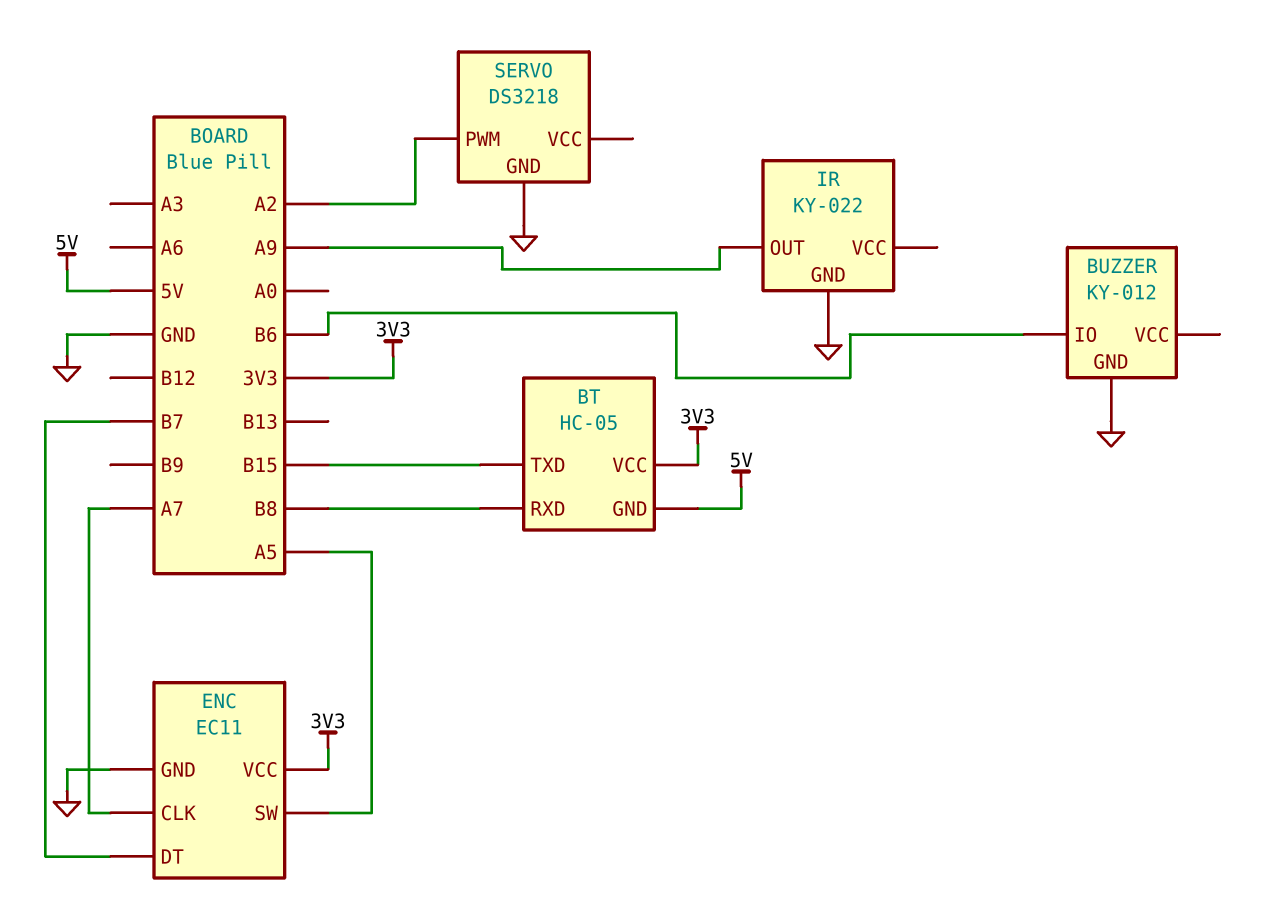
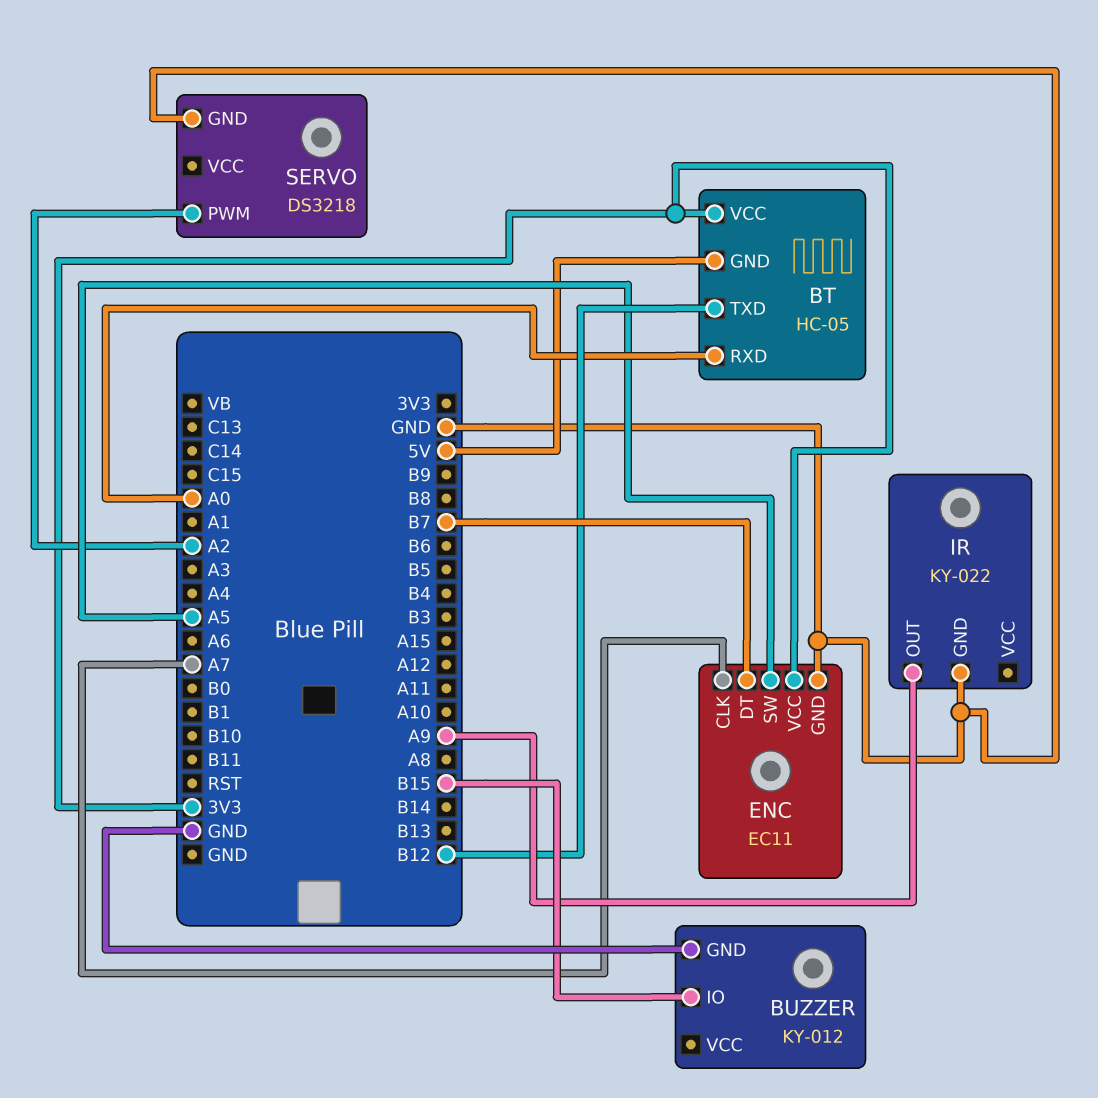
BT pin RXD: B8 -> A0
BT pin TXD: B15 -> B12
BUZZER pin IO: B6 -> B15

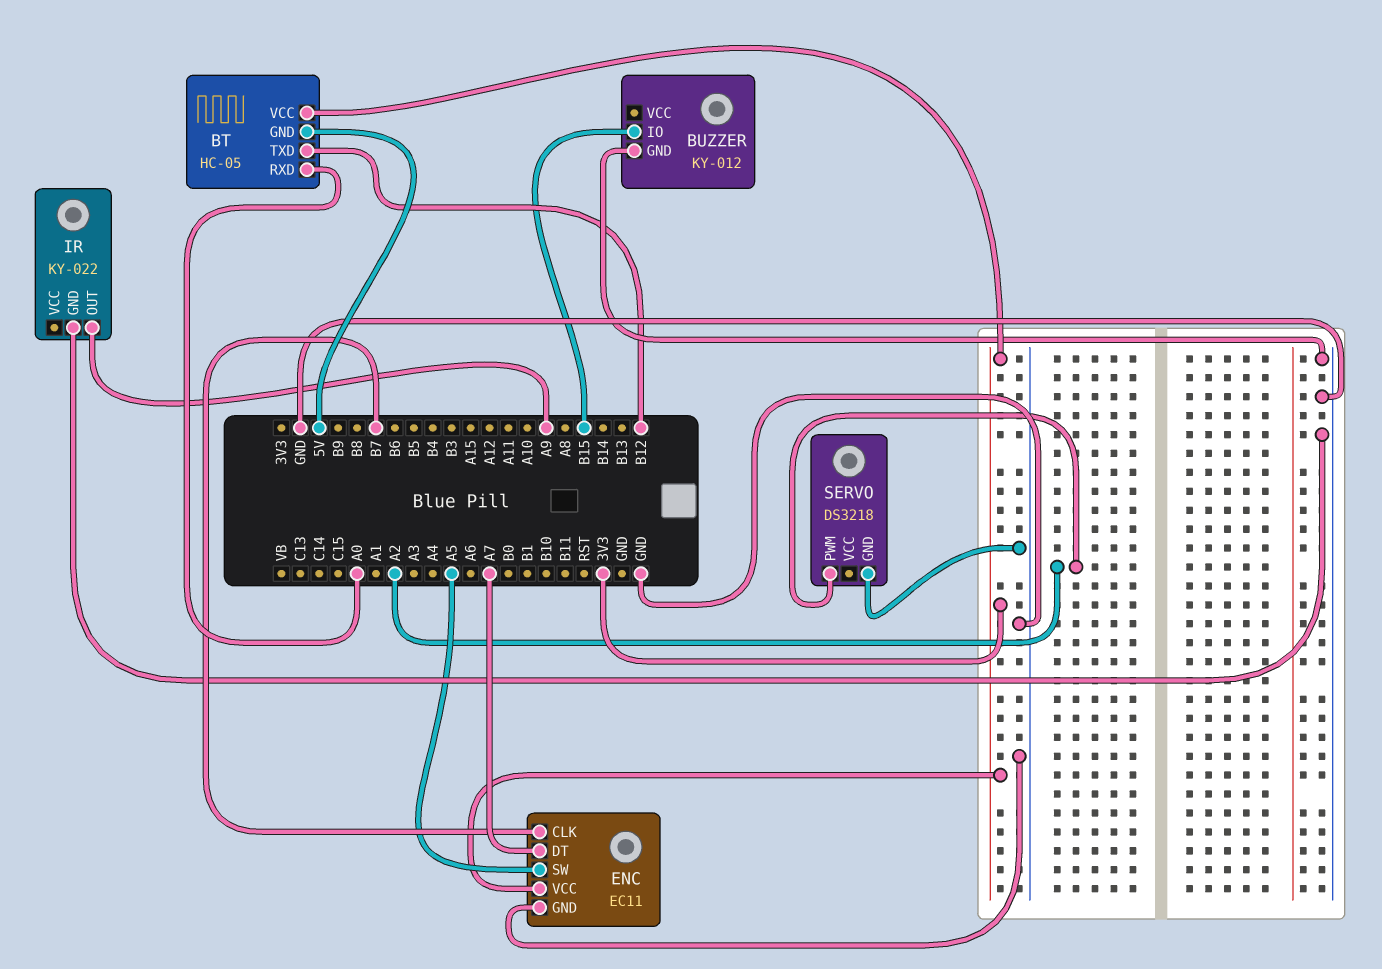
ENC pin CLK: A7 -> B7
ENC pin DT: B7 -> A7

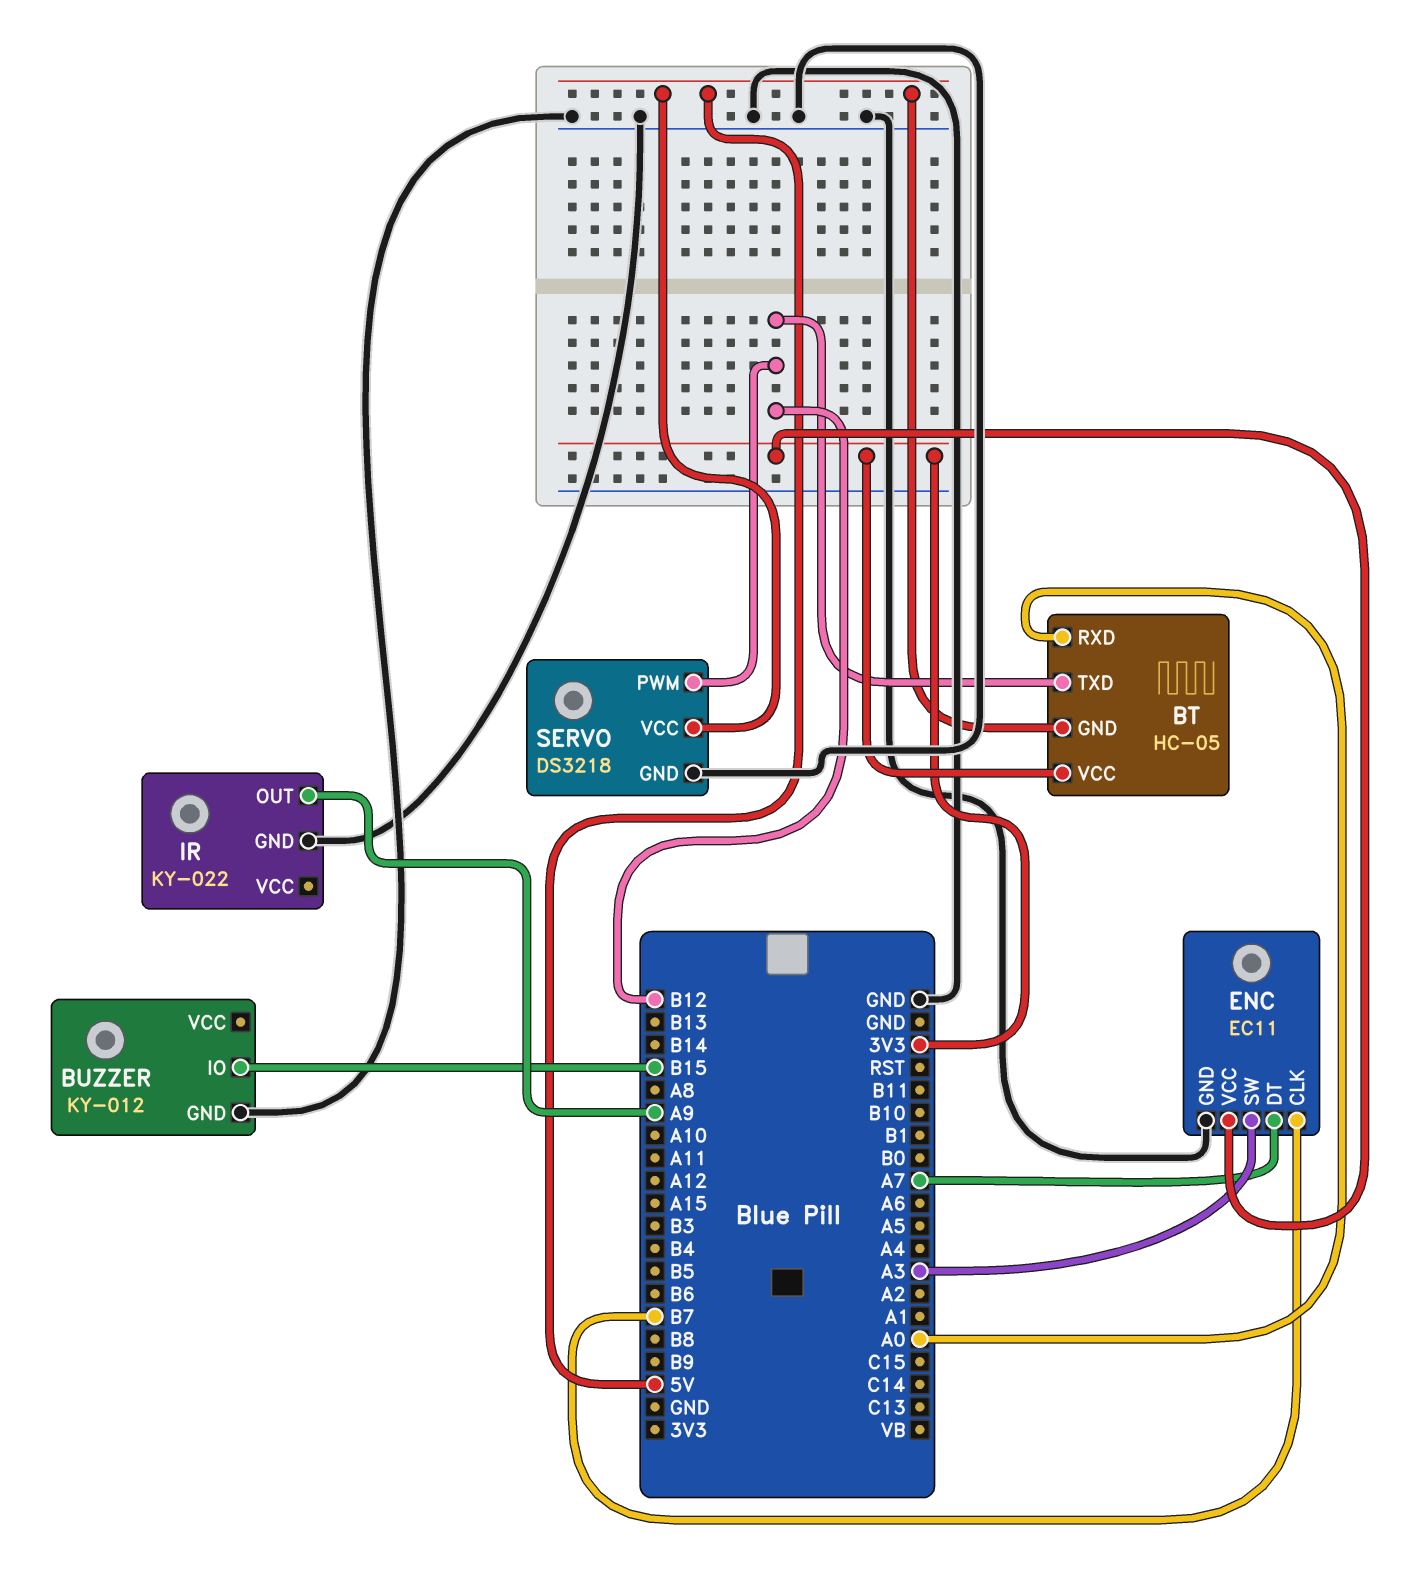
ENC pin SW: A5 -> A3
SERVO pin PWM: A2 -> B12
SERVO pin VCC: none -> 5V

